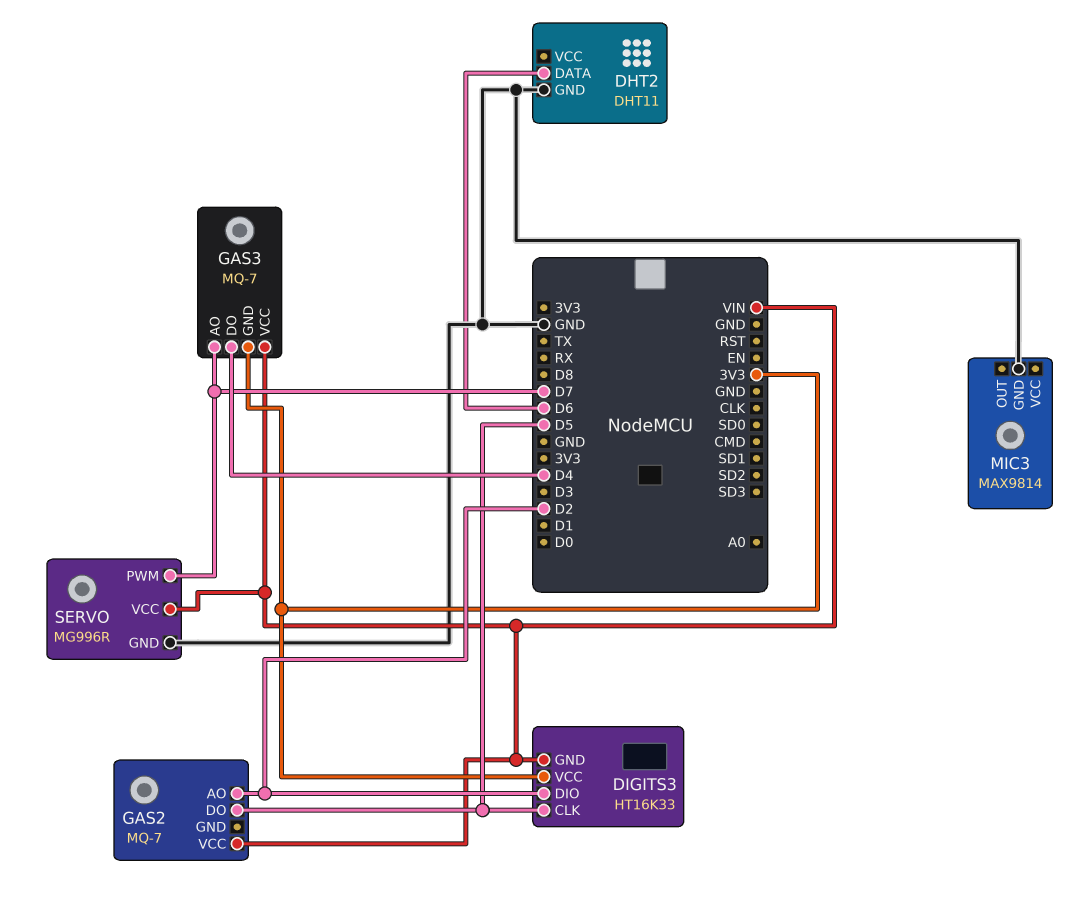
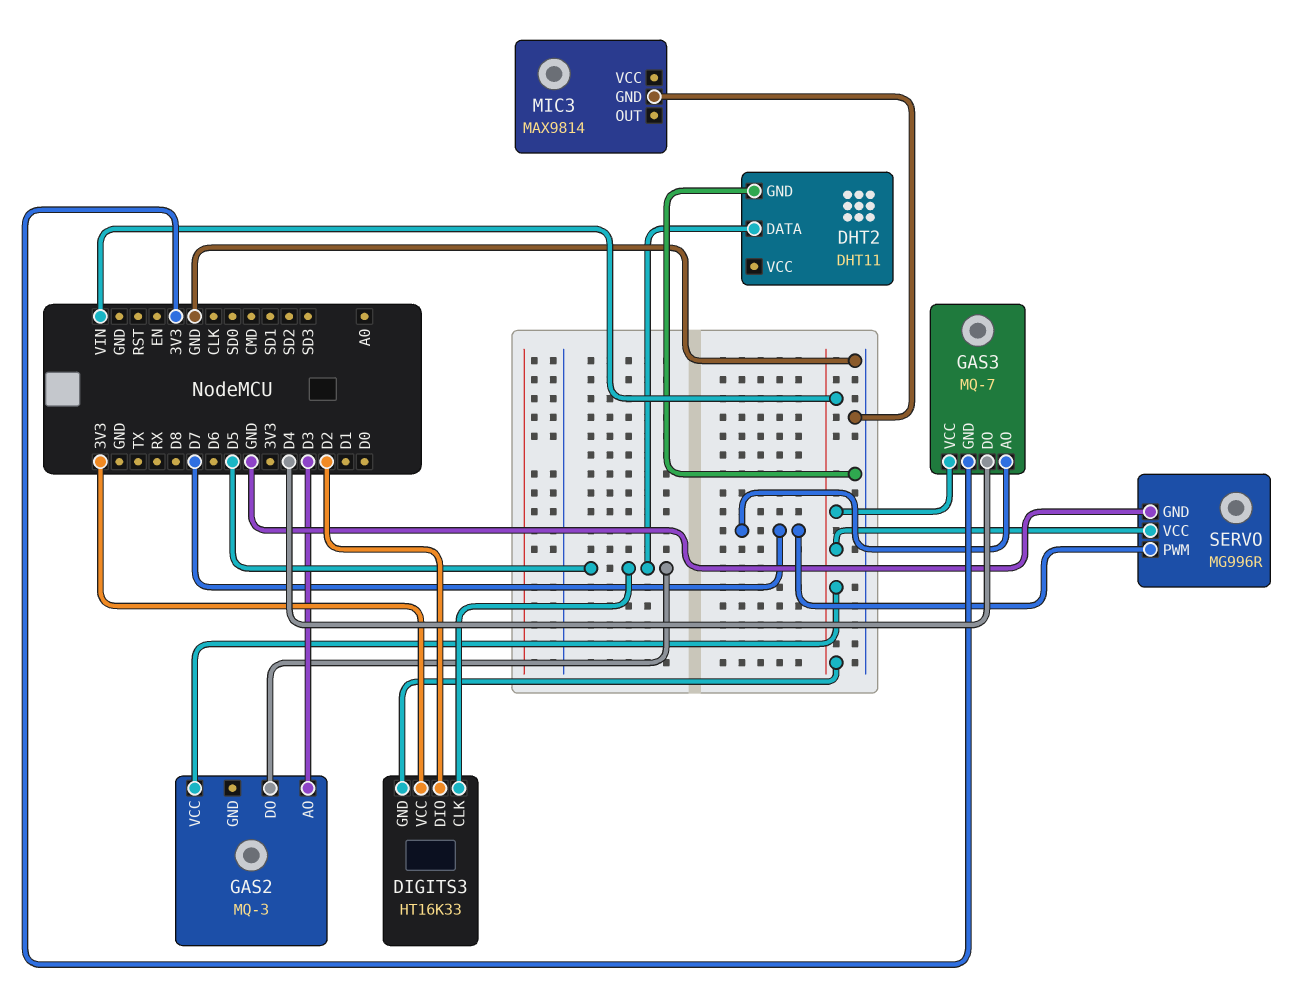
DHT2 pin DATA: D6 -> D5
GAS2: MQ-7 -> MQ-3
GAS2 pin AO: D2 -> D3

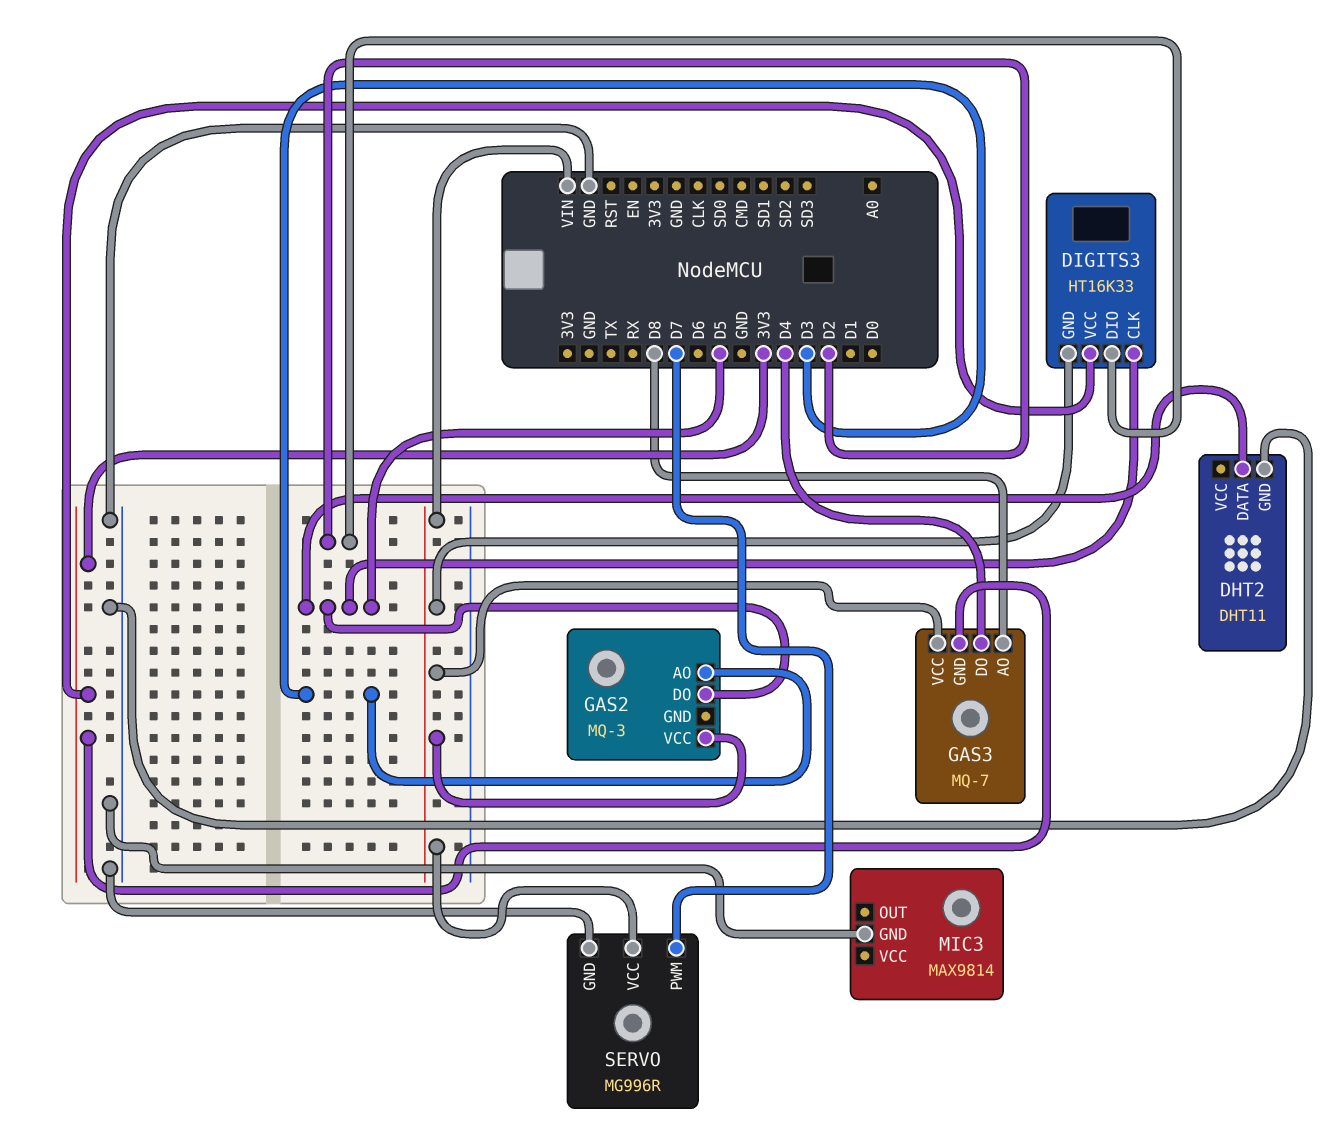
GAS3 pin AO: D7 -> D8

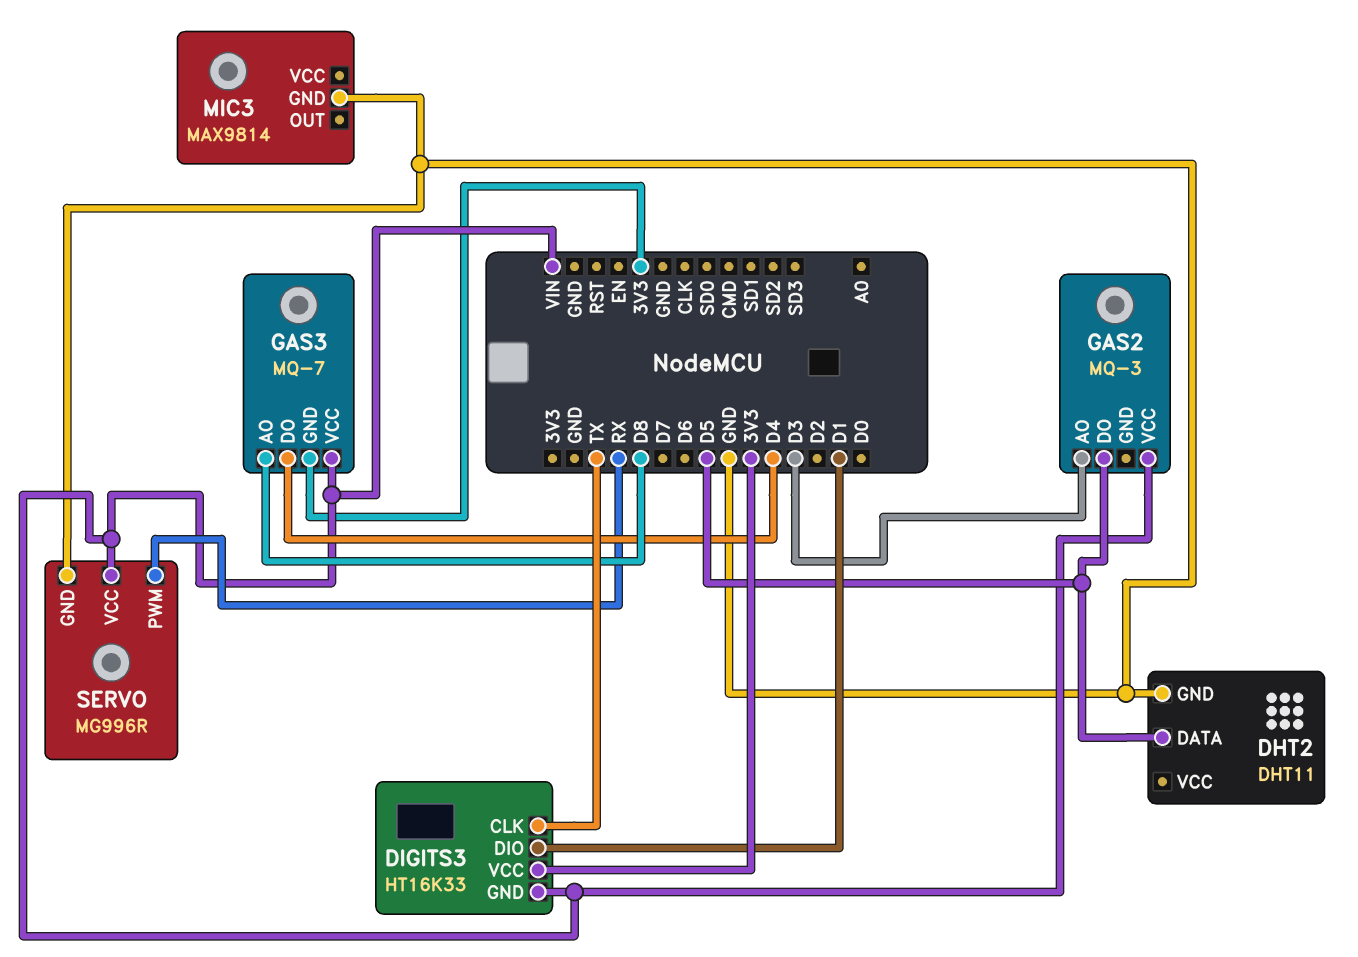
DIGITS3 pin CLK: D5 -> TX
DIGITS3 pin DIO: D2 -> D1
SERVO pin PWM: D7 -> RX

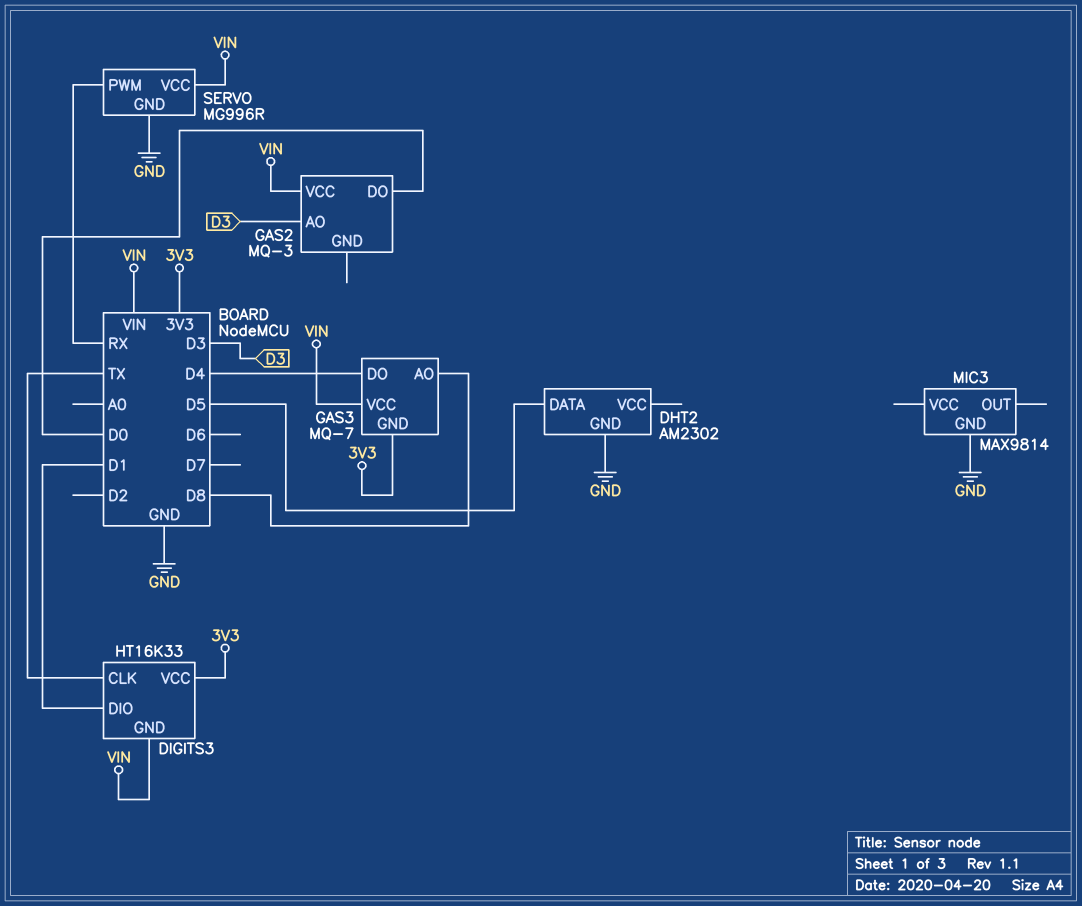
DHT2: DHT11 -> AM2302
GAS2 pin DO: D5 -> D0

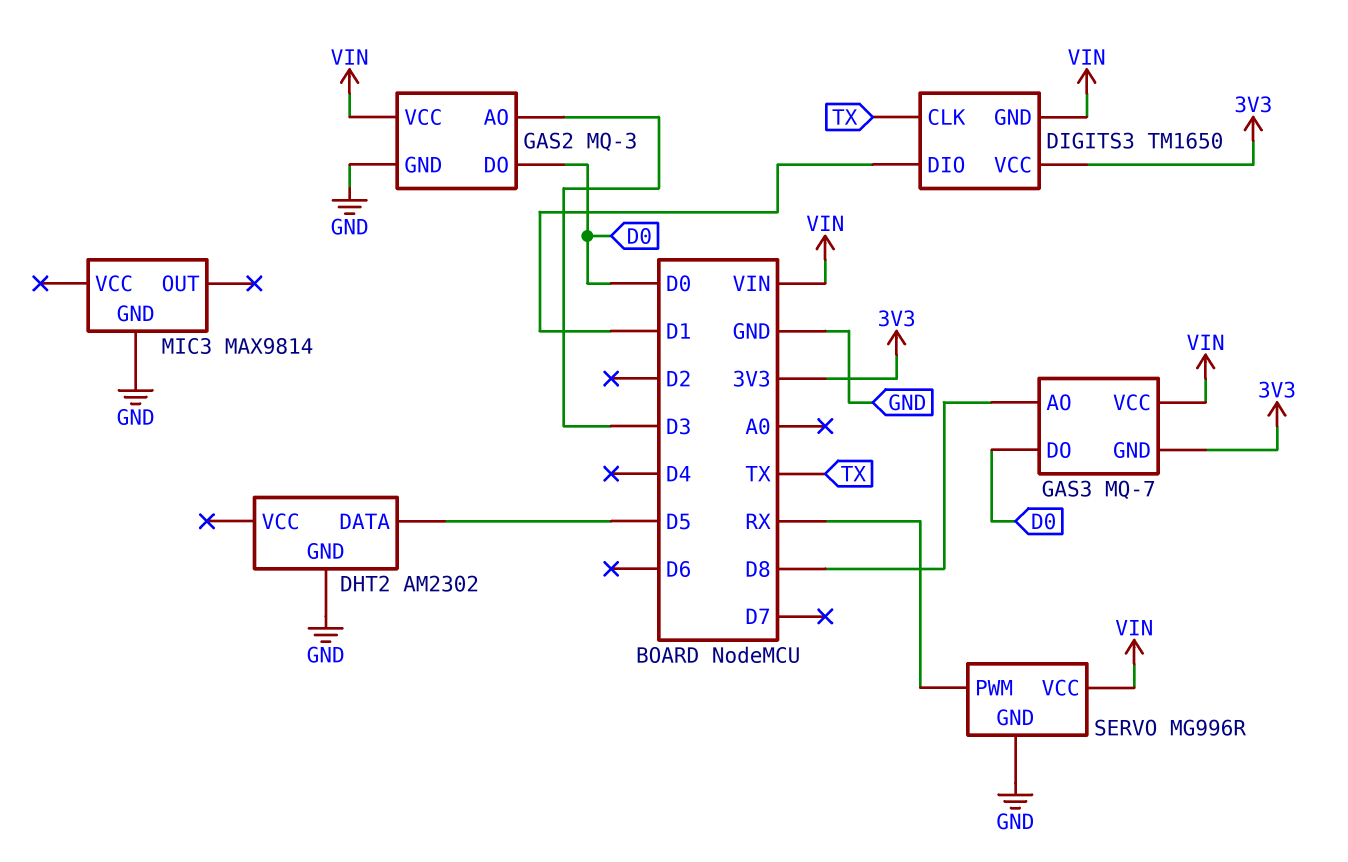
DIGITS3: HT16K33 -> TM1650
GAS2 pin GND: none -> GND
GAS3 pin DO: D4 -> D0

